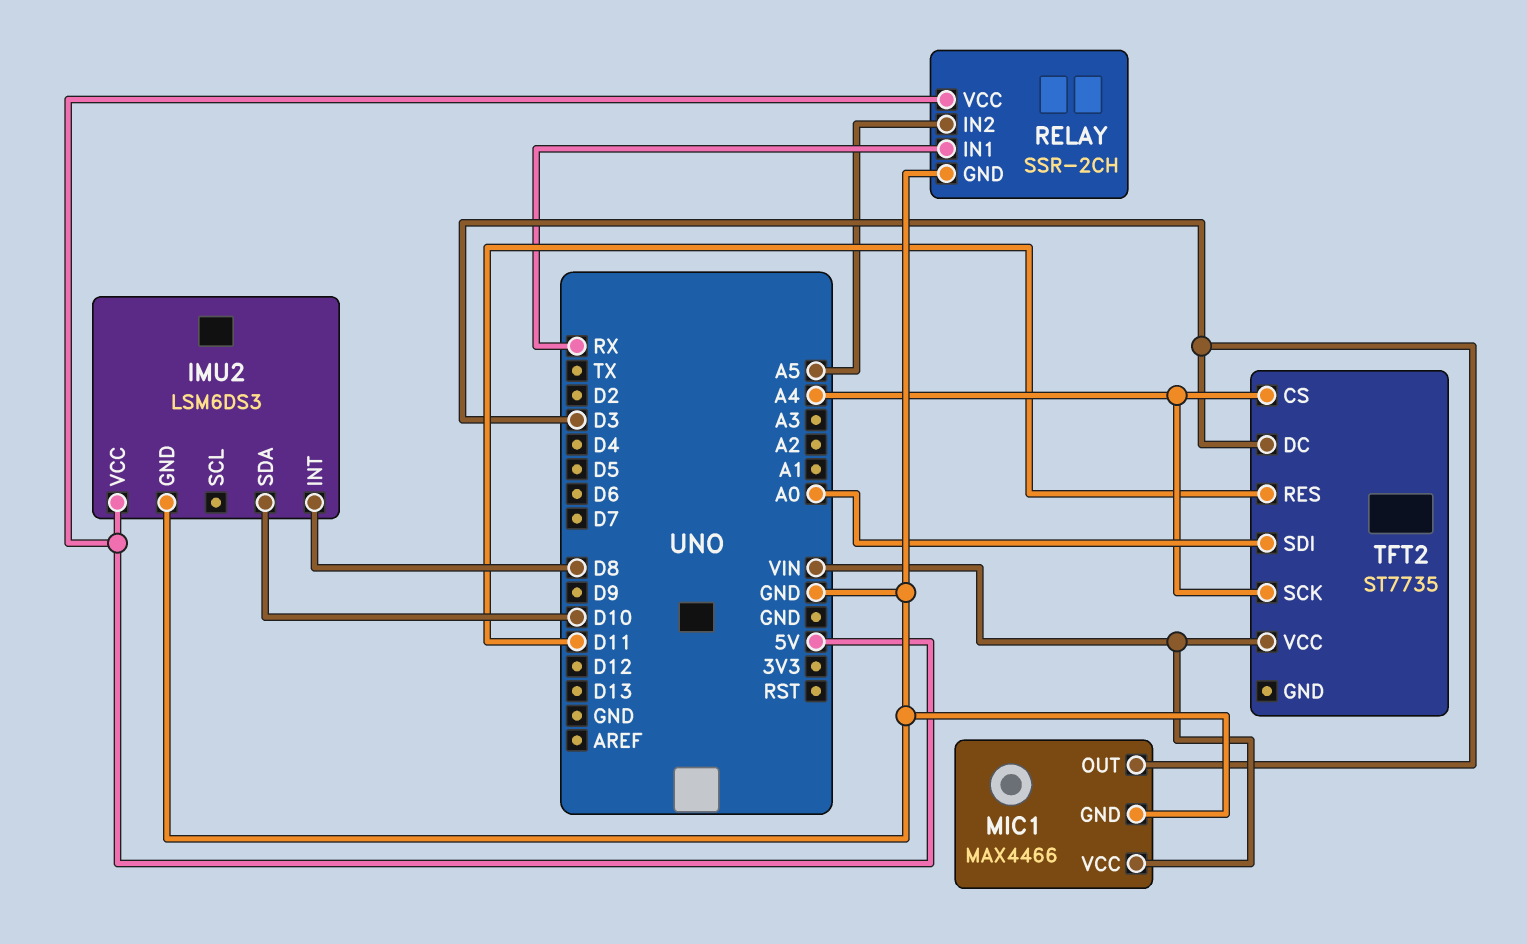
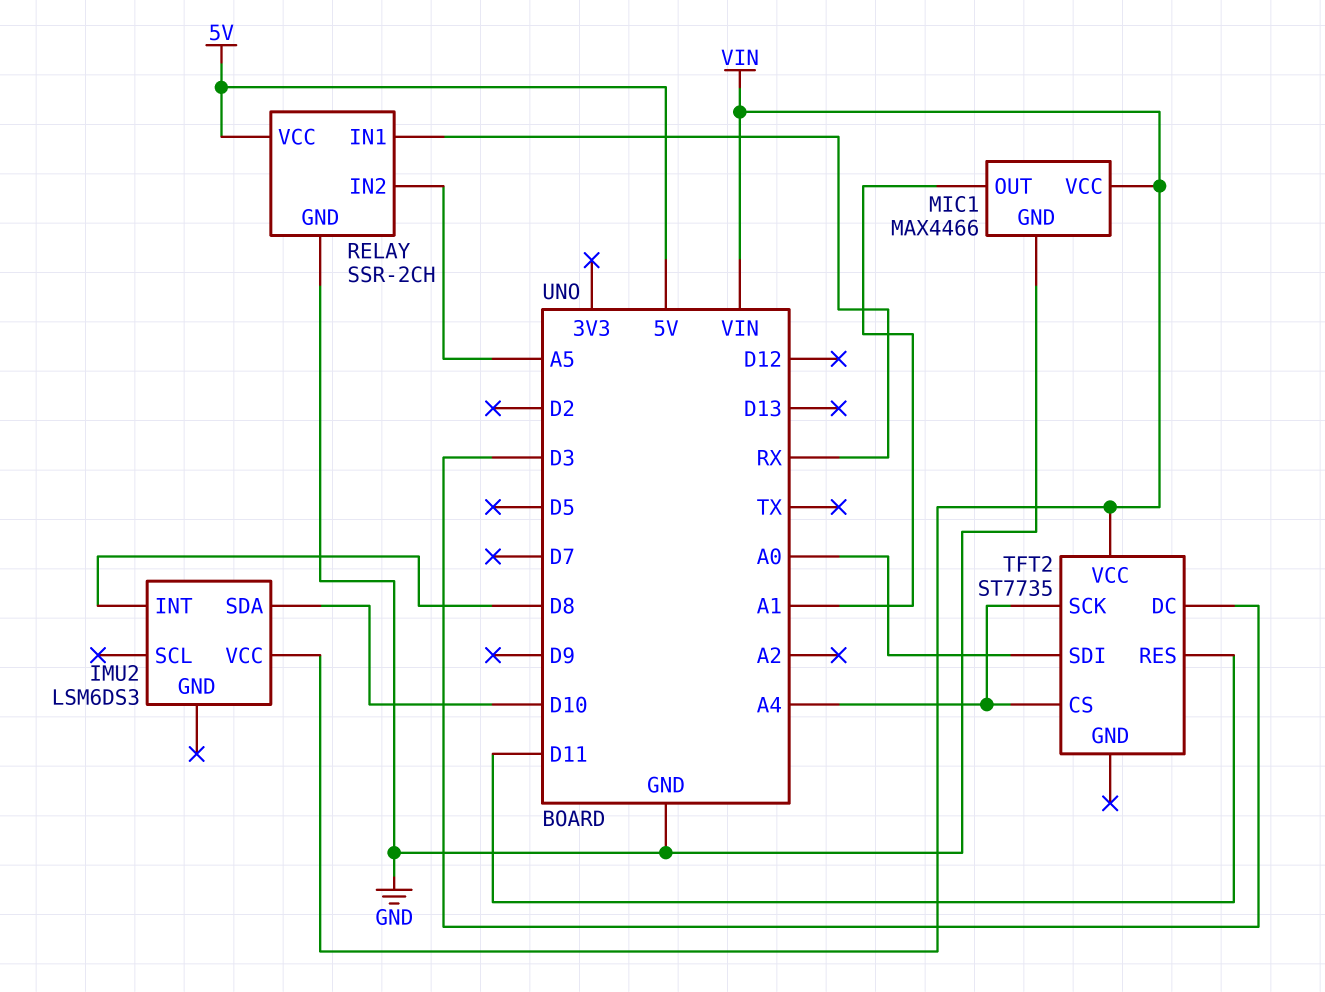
IMU2 pin GND: GND -> none
IMU2 pin VCC: 5V -> VIN
MIC1 pin OUT: D3 -> A1

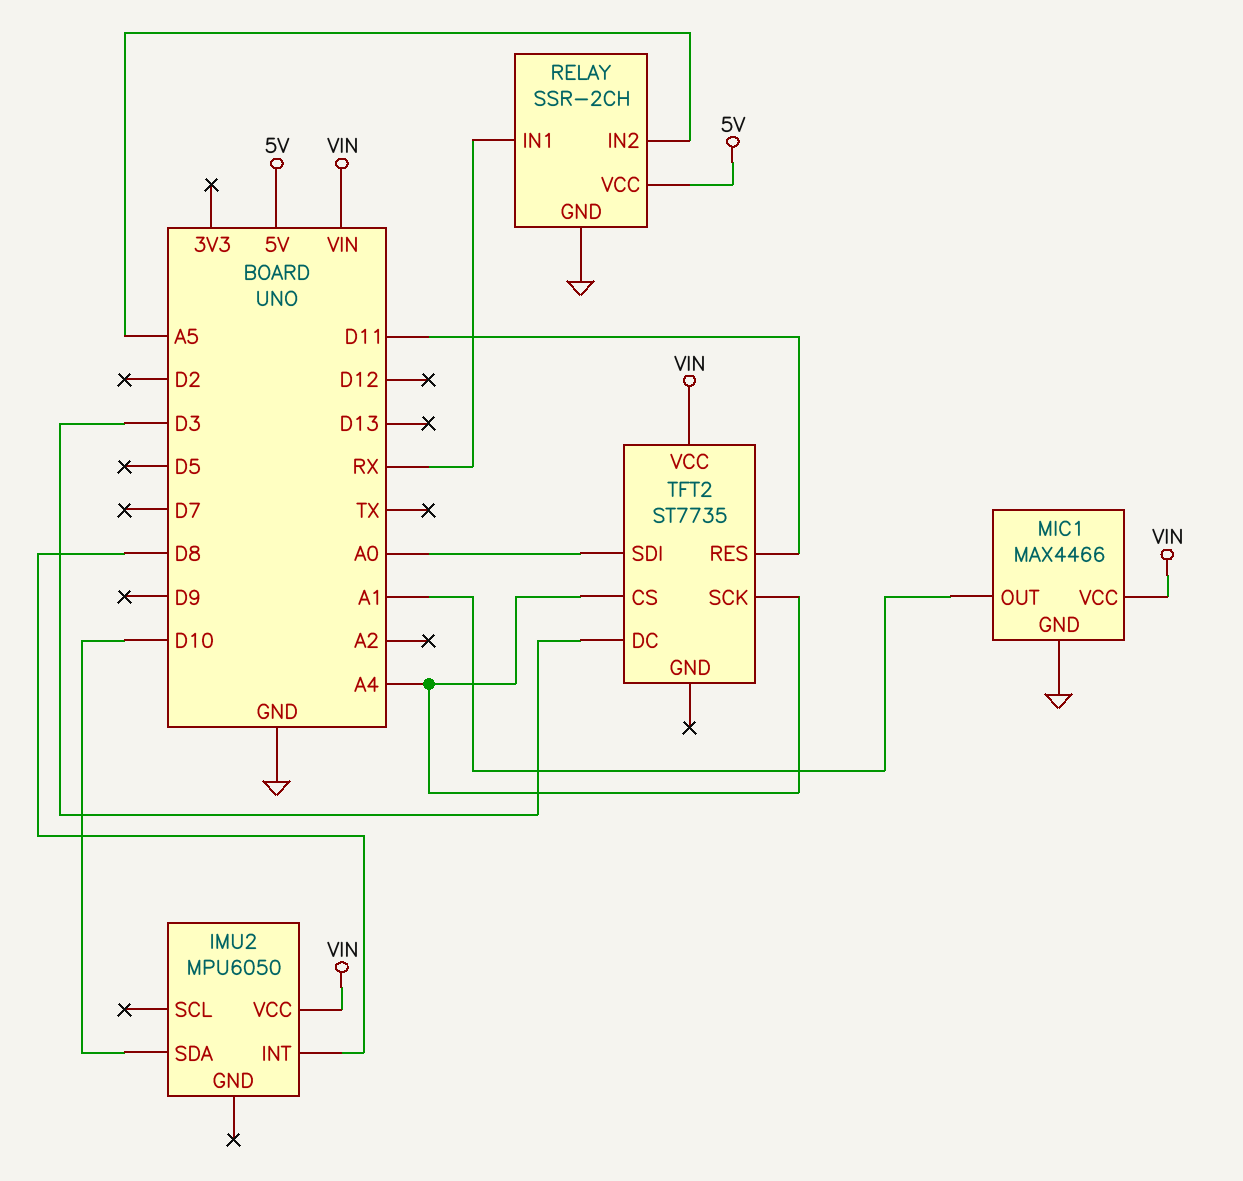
IMU2: LSM6DS3 -> MPU6050

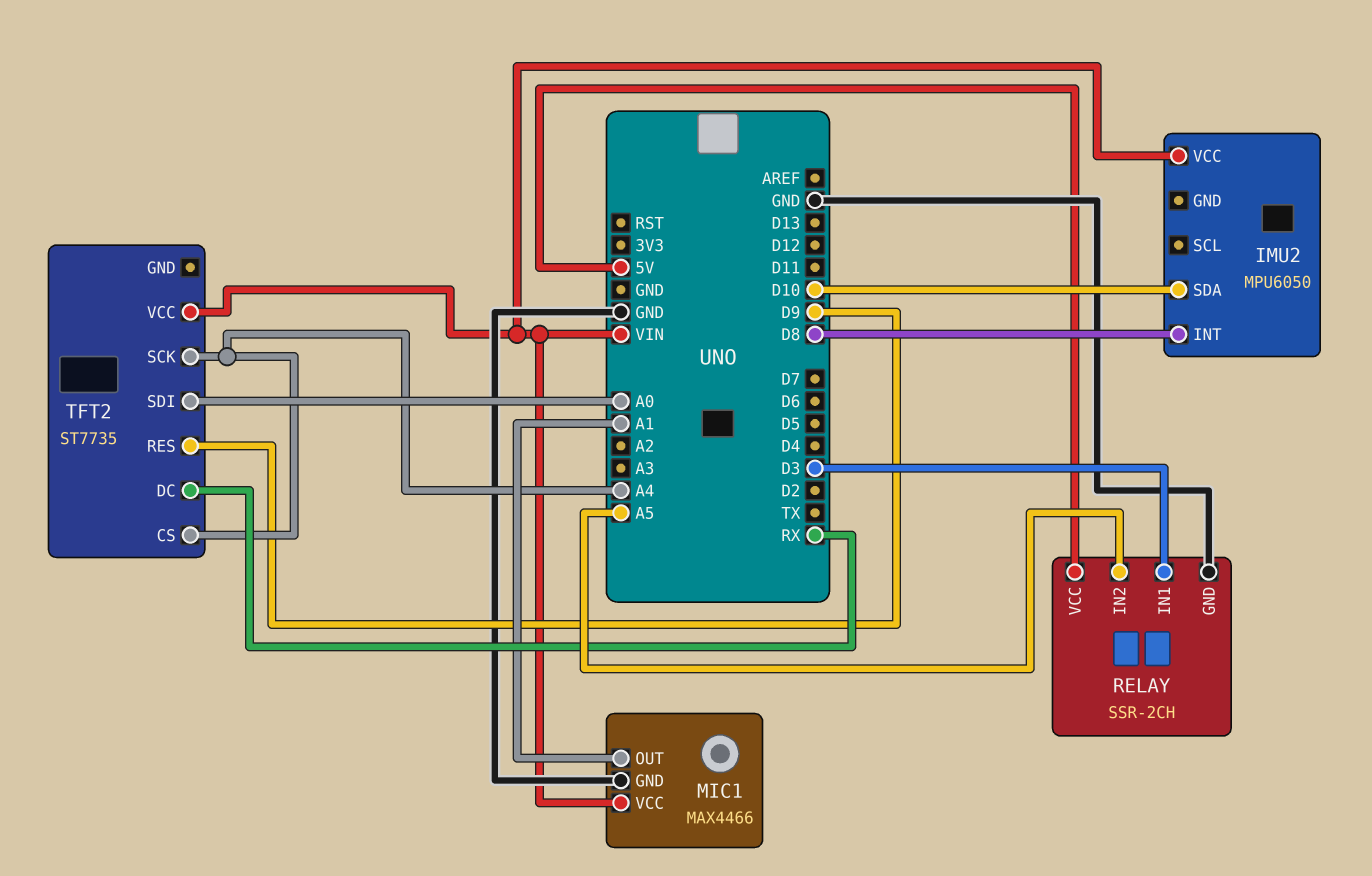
RELAY pin IN1: RX -> D3
TFT2 pin DC: D3 -> RX
TFT2 pin RES: D11 -> D9

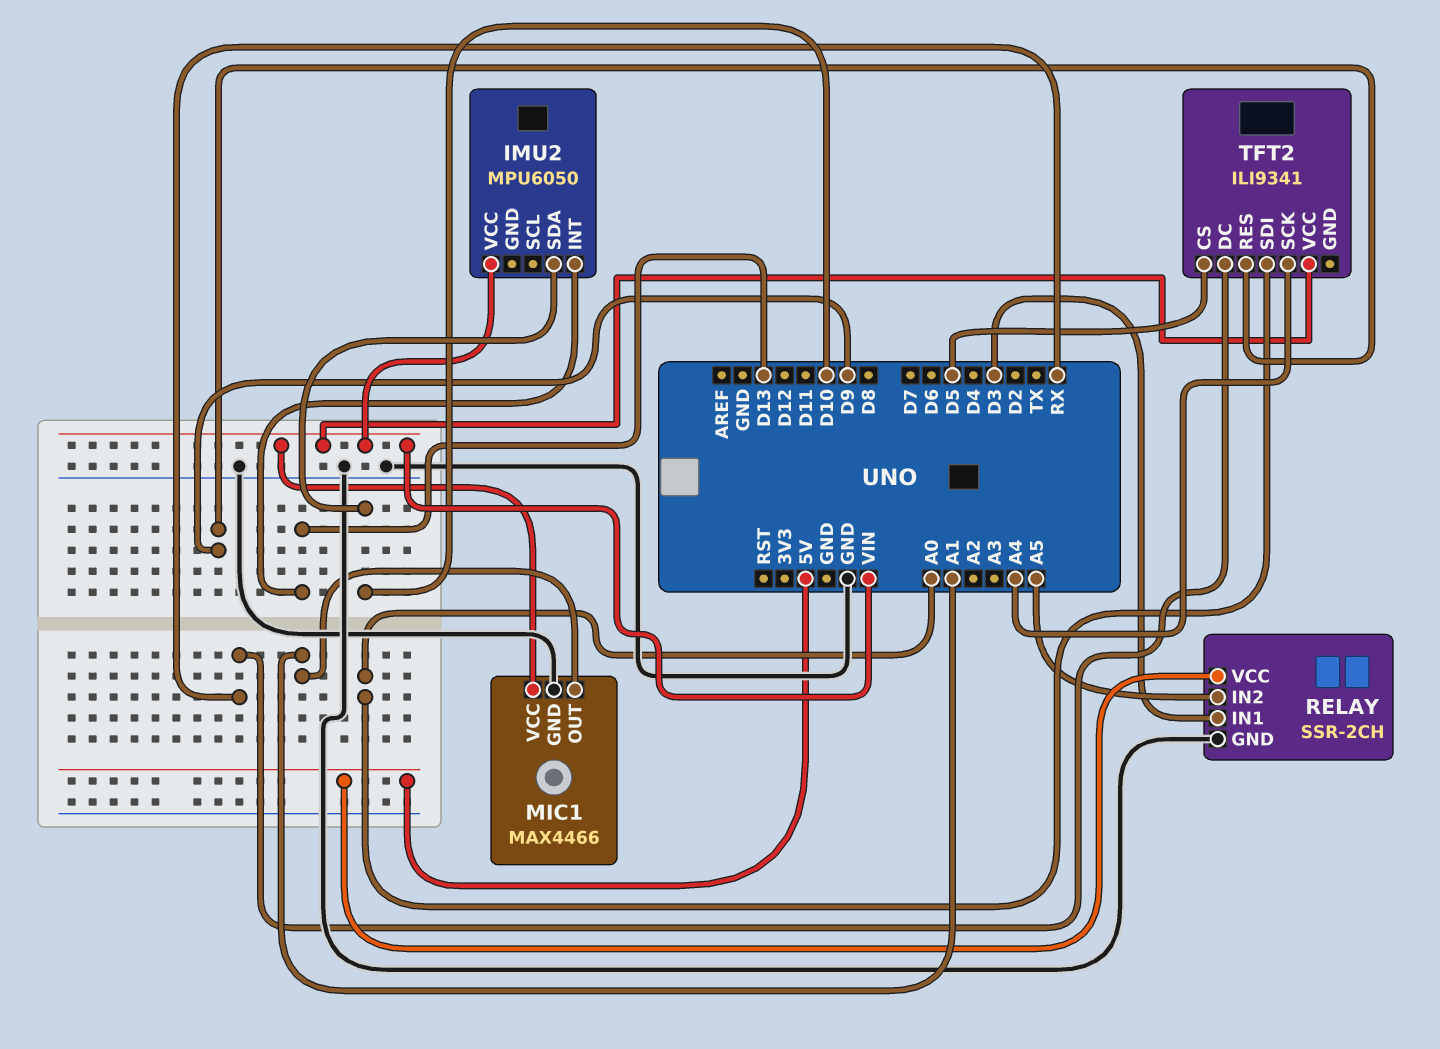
IMU2 pin INT: D8 -> D13
TFT2: ST7735 -> ILI9341
TFT2 pin CS: A4 -> D5

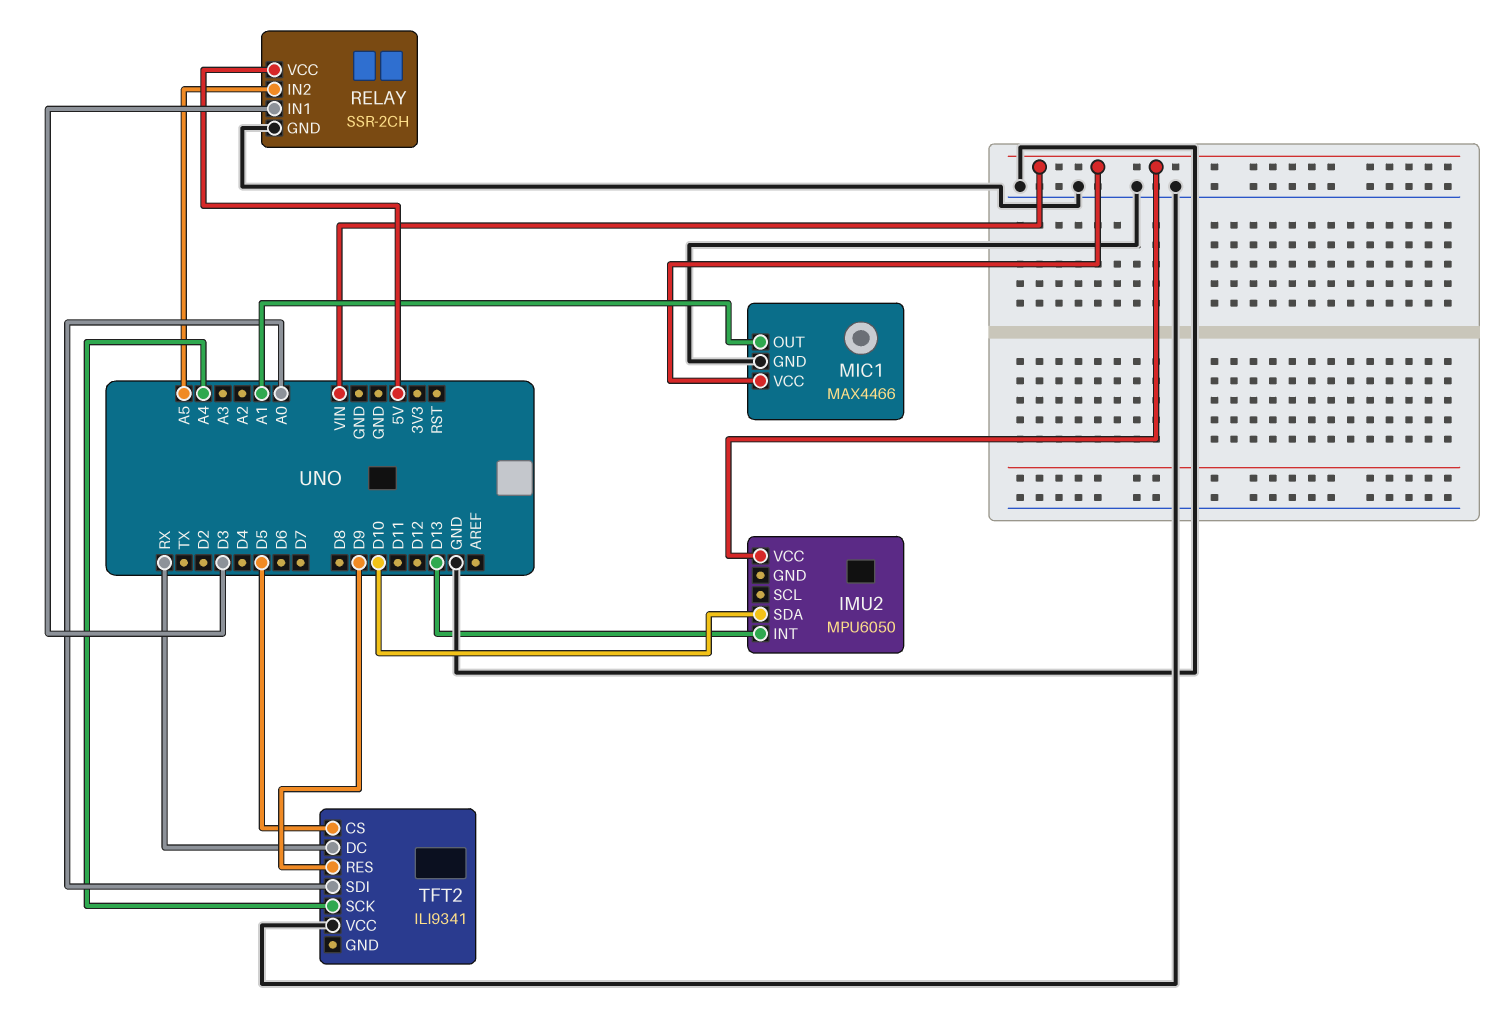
TFT2 pin VCC: VIN -> GND

